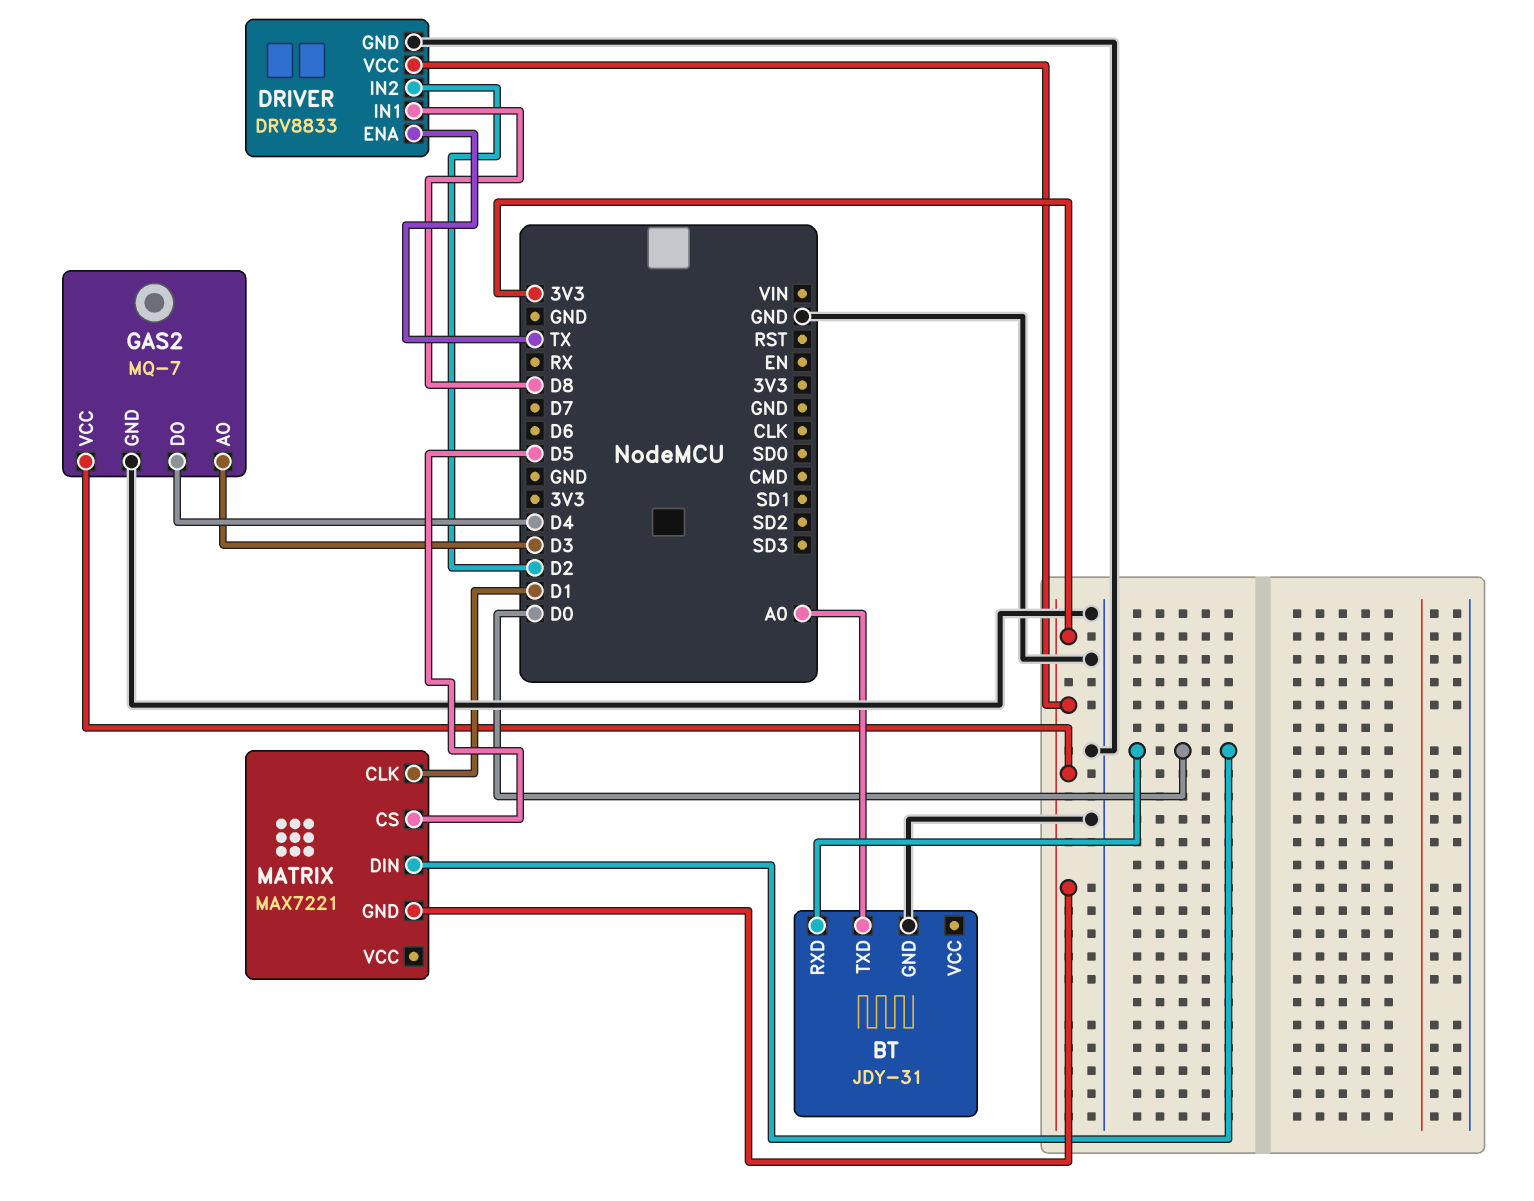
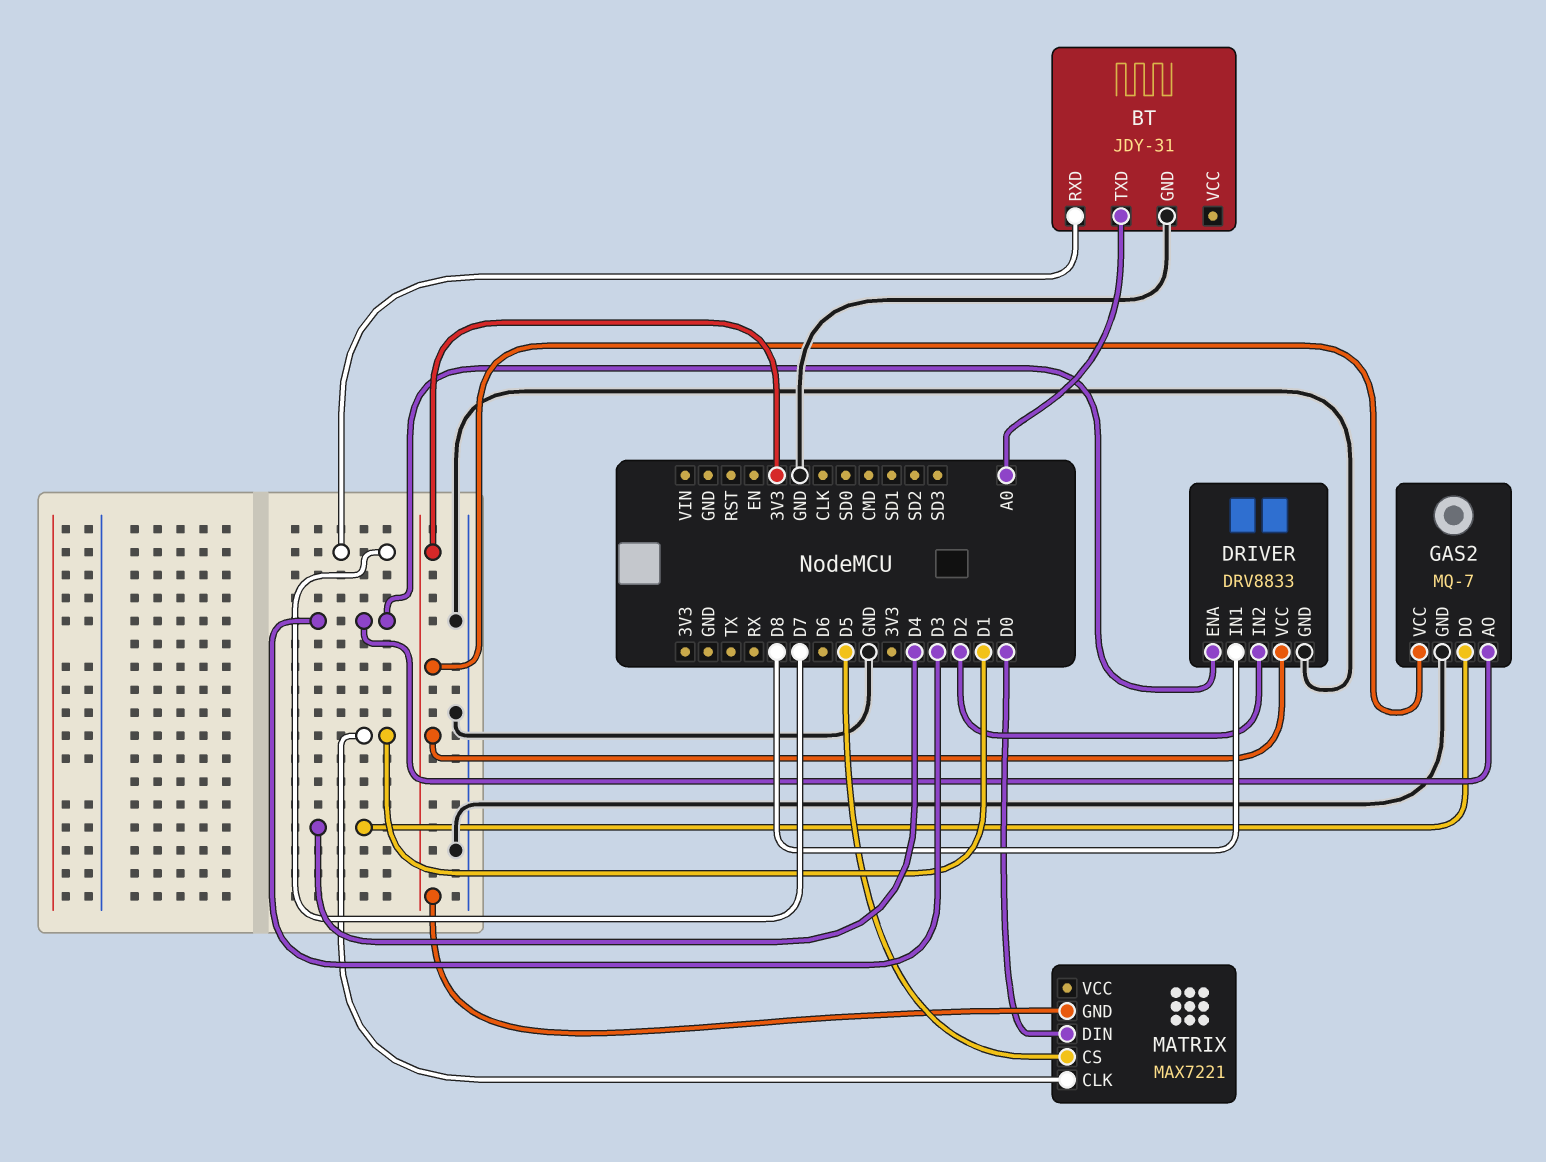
BT pin RXD: D0 -> D7
DRIVER pin ENA: TX -> D3

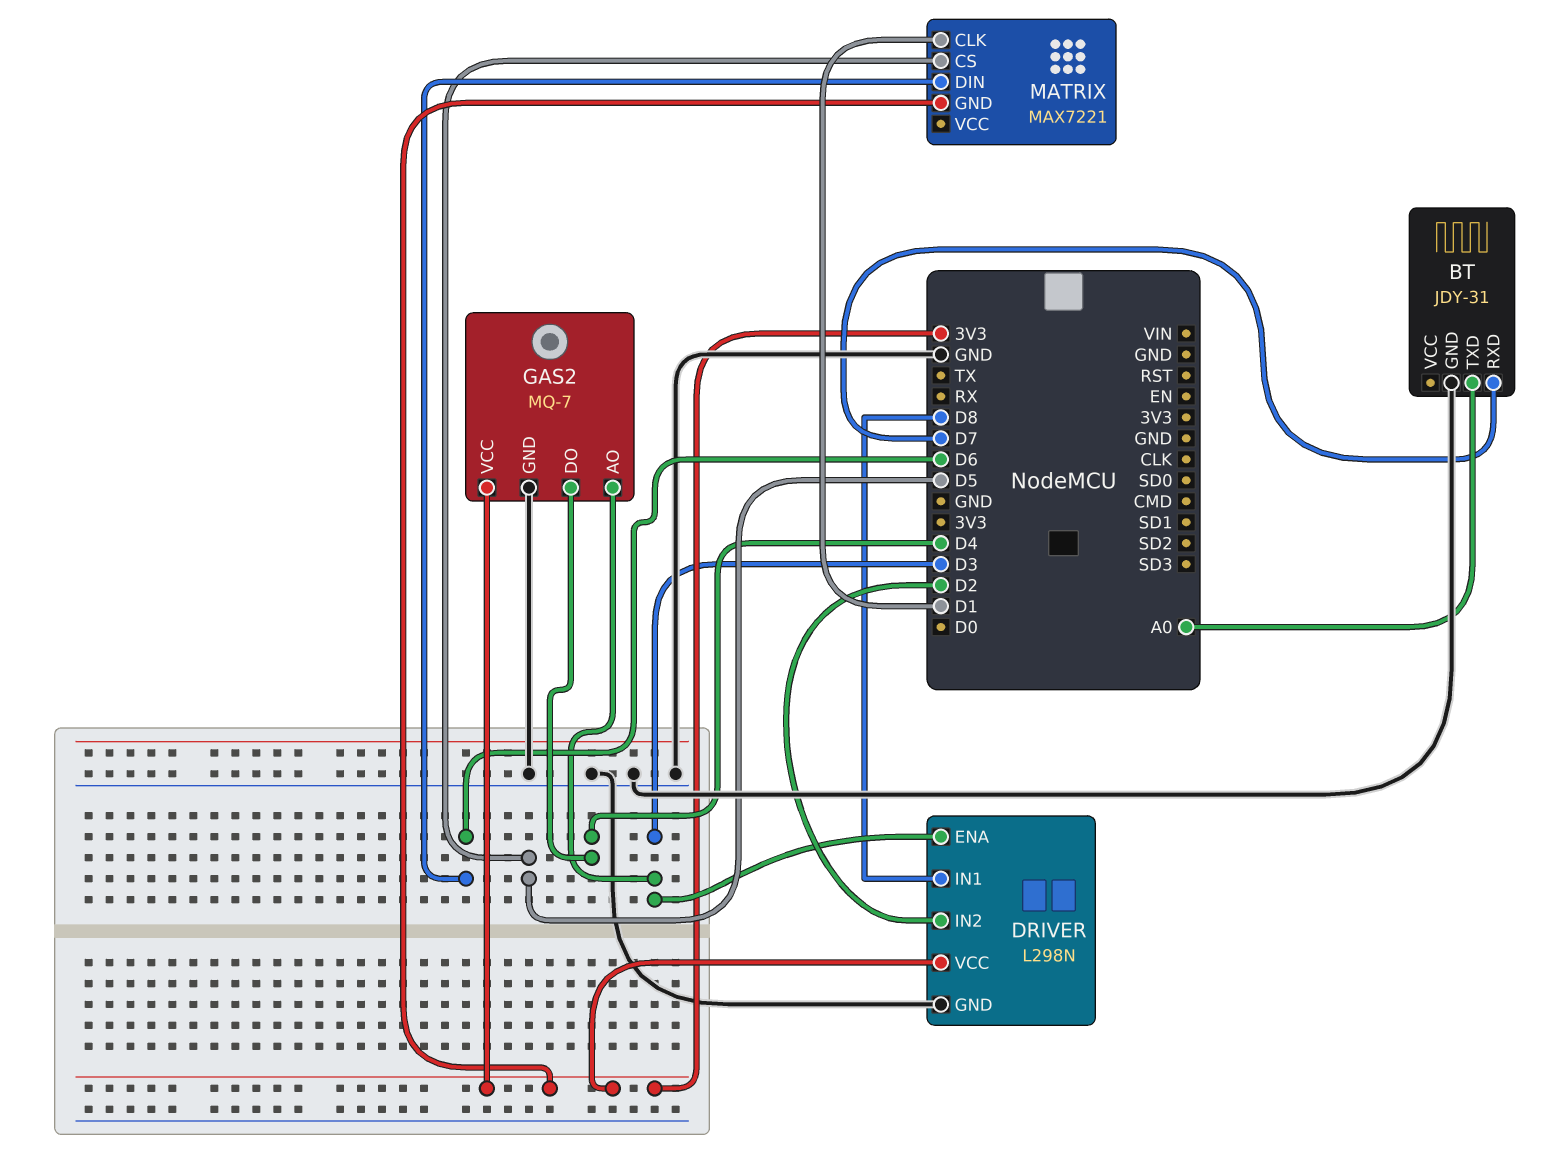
DRIVER: DRV8833 -> L298N
MATRIX pin DIN: D0 -> D6

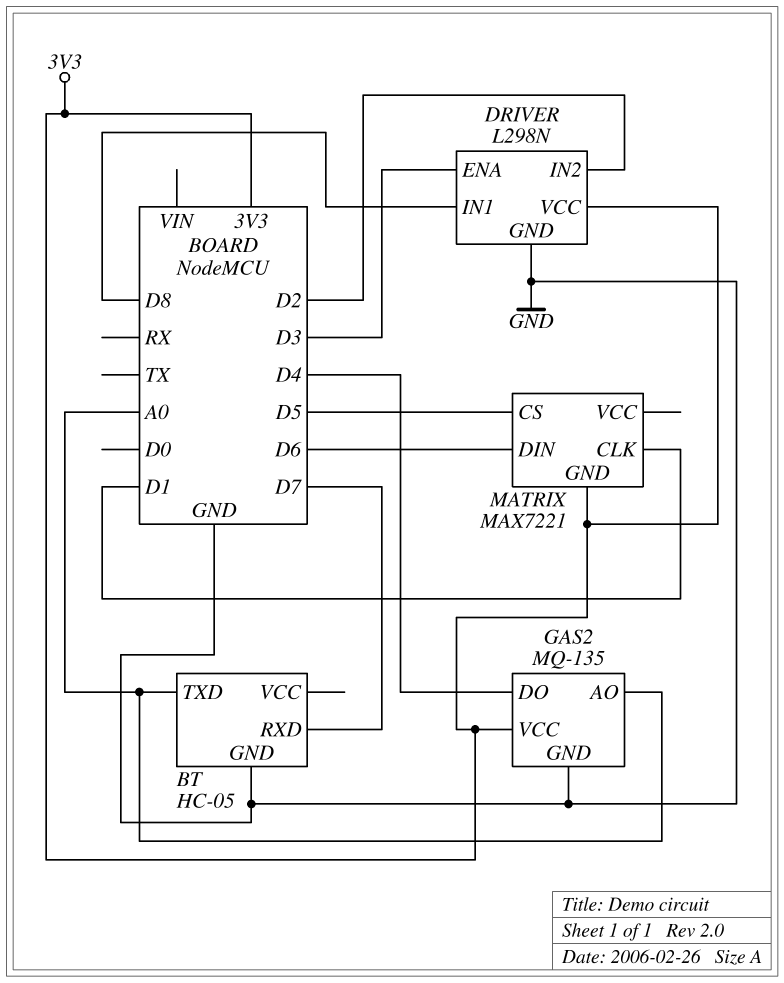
BT: JDY-31 -> HC-05
GAS2: MQ-7 -> MQ-135
GAS2 pin AO: D3 -> A0

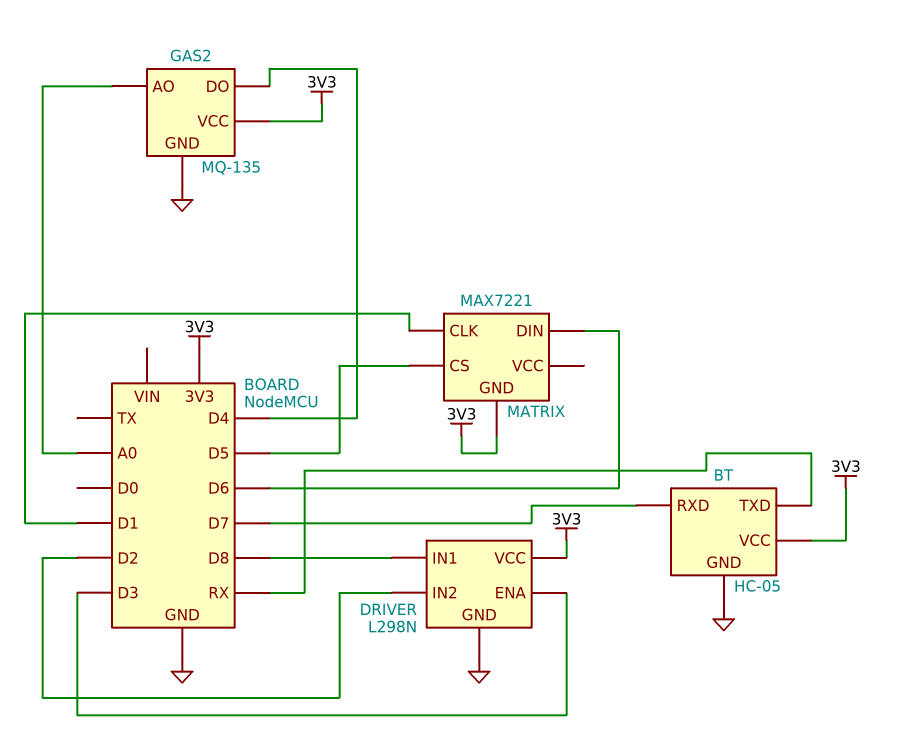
BT pin TXD: A0 -> RX
BT pin VCC: none -> 3V3

